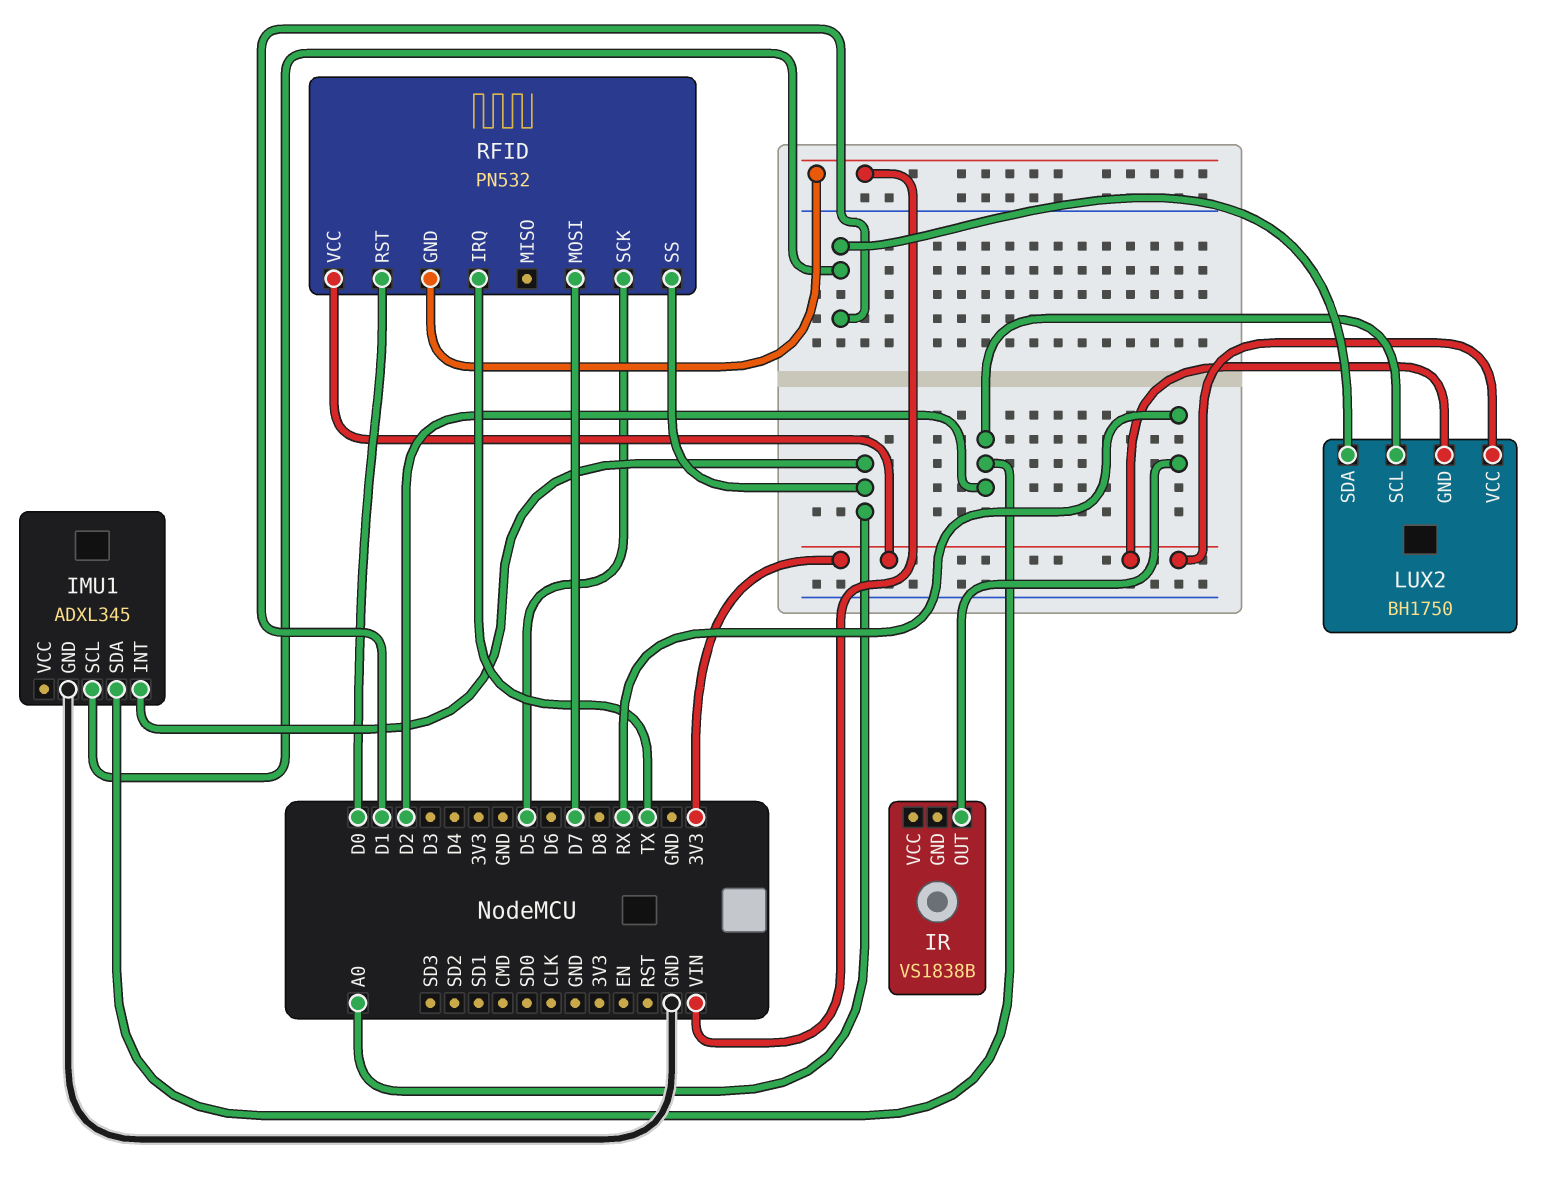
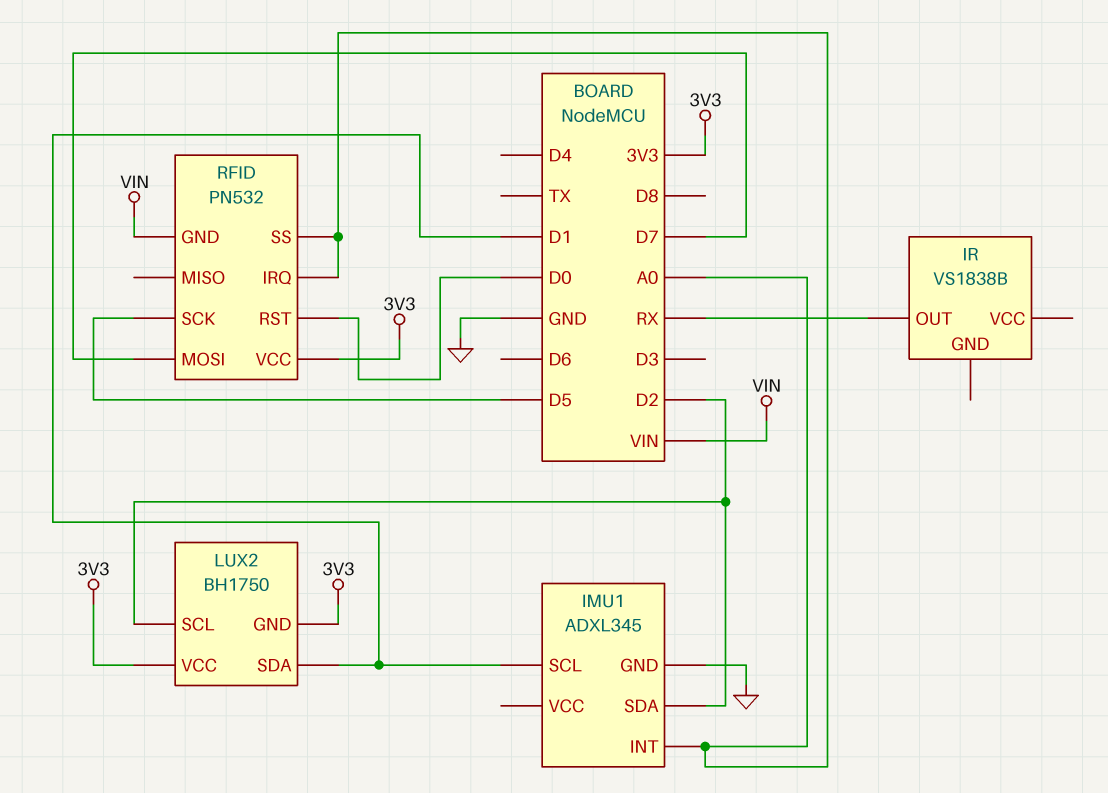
RFID pin IRQ: TX -> A0

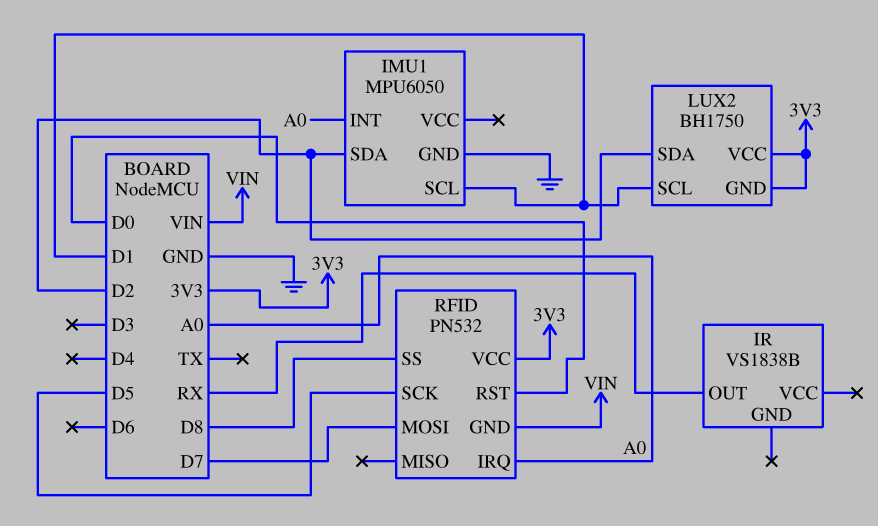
IMU1: ADXL345 -> MPU6050
LUX2 pin SCL: D2 -> D1
LUX2 pin SDA: D1 -> D2
RFID pin SS: A0 -> D8

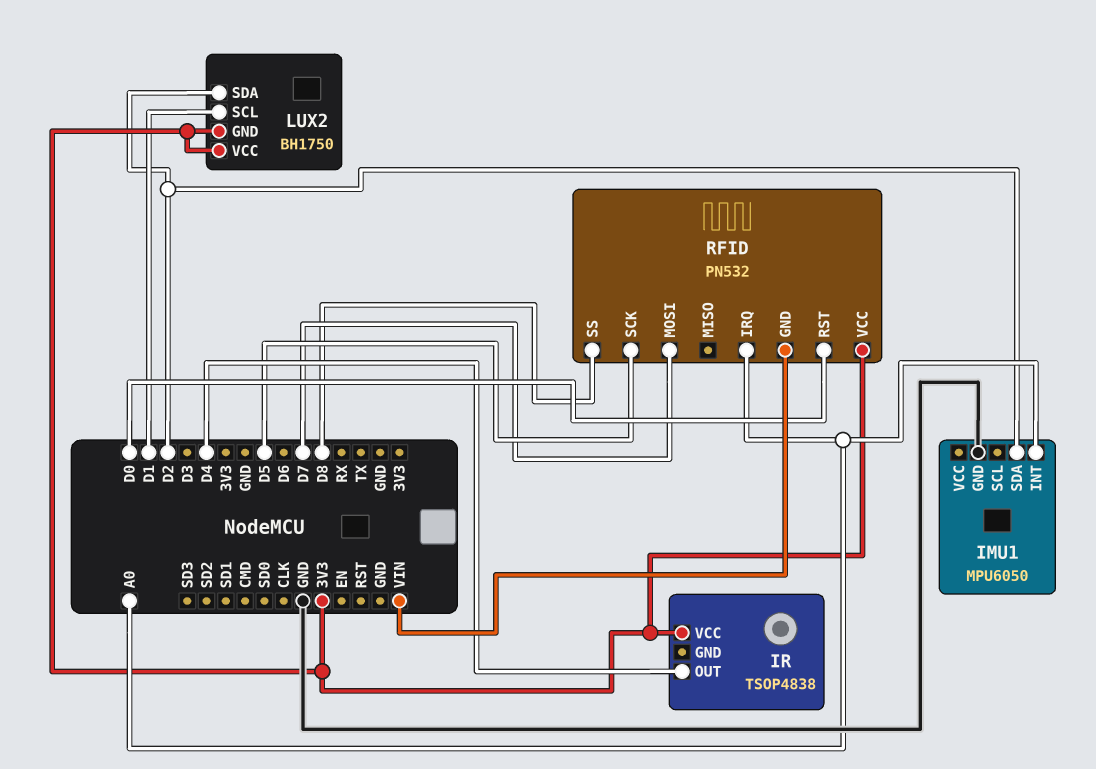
IMU1 pin SCL: D1 -> none
IR: VS1838B -> TSOP4838
IR pin OUT: RX -> D4
IR pin VCC: none -> 3V3

